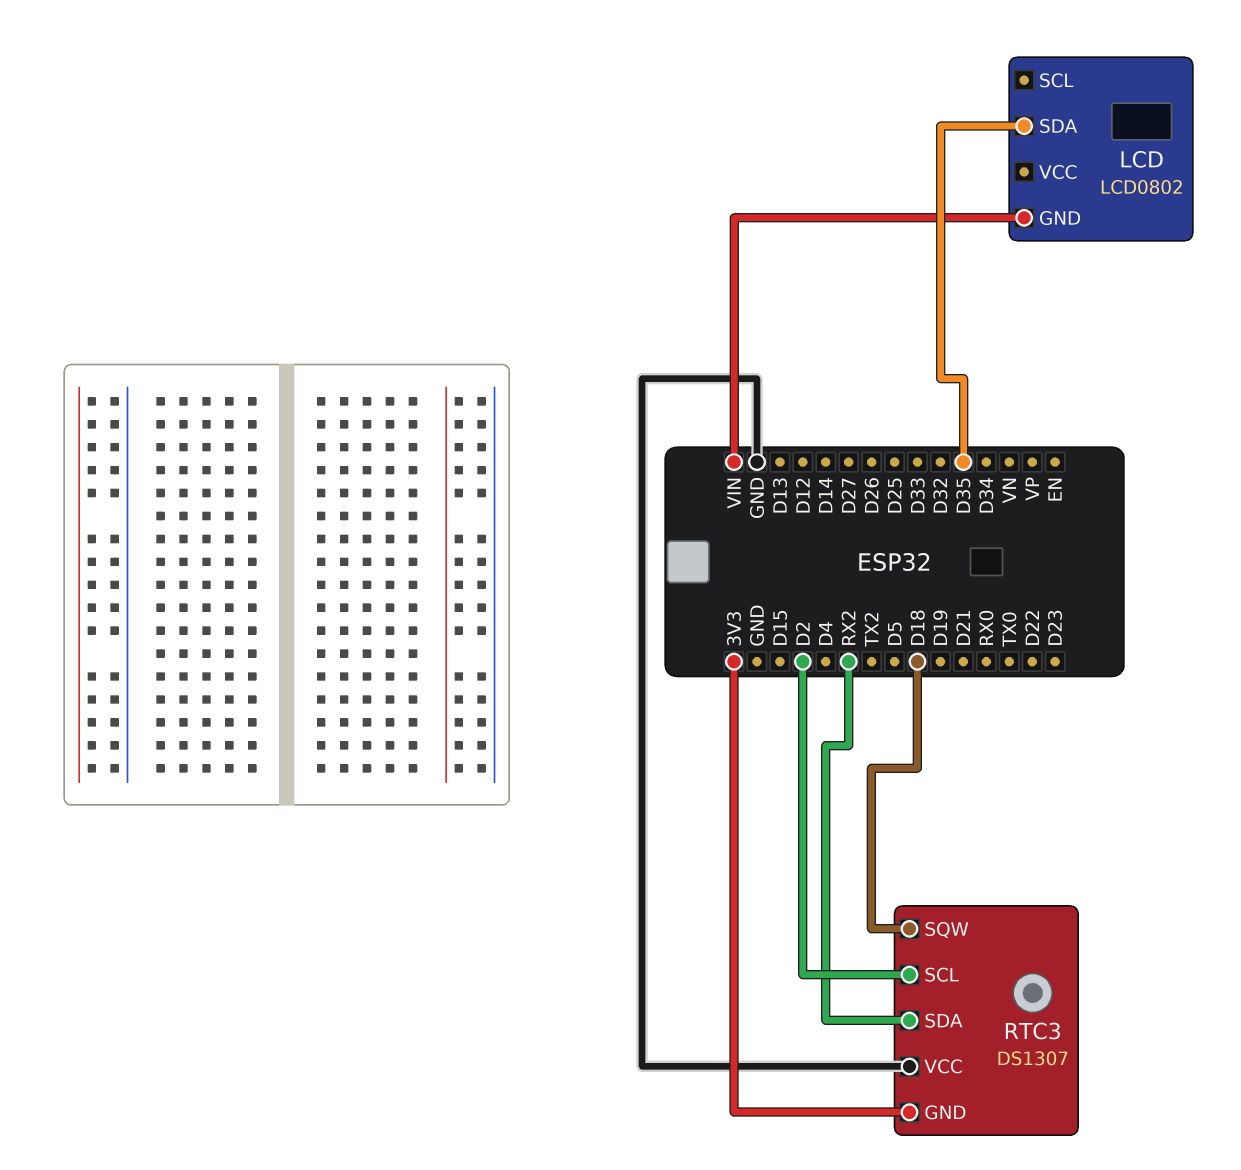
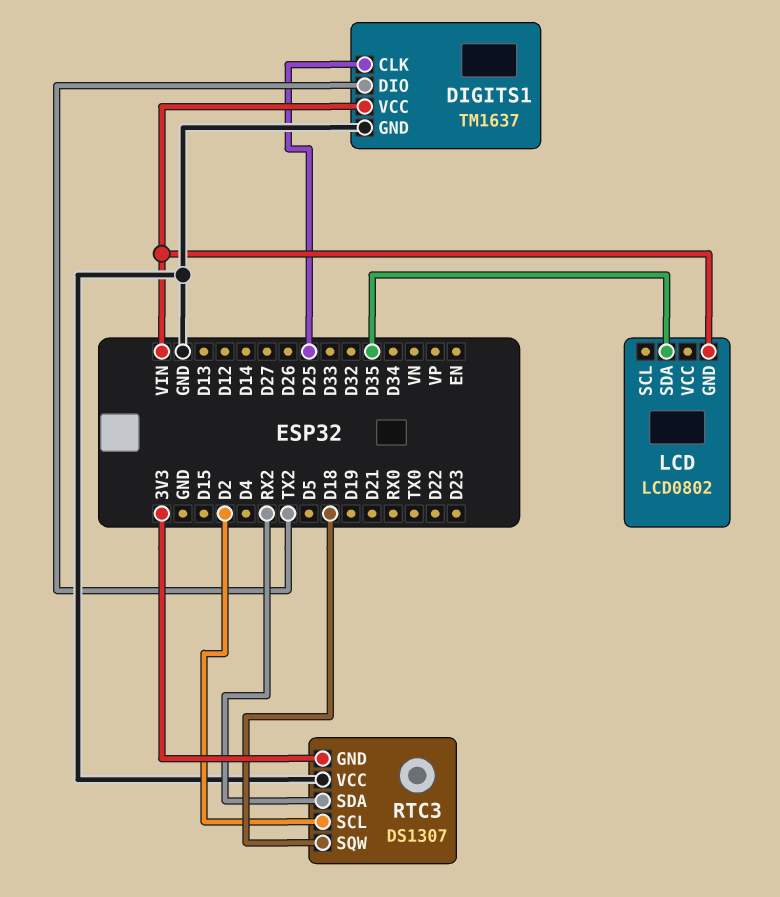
DIGITS1: none -> TM1637
DIGITS1 pin CLK: none -> D25
DIGITS1 pin DIO: none -> TX2
DIGITS1 pin GND: none -> GND
DIGITS1 pin VCC: none -> VIN

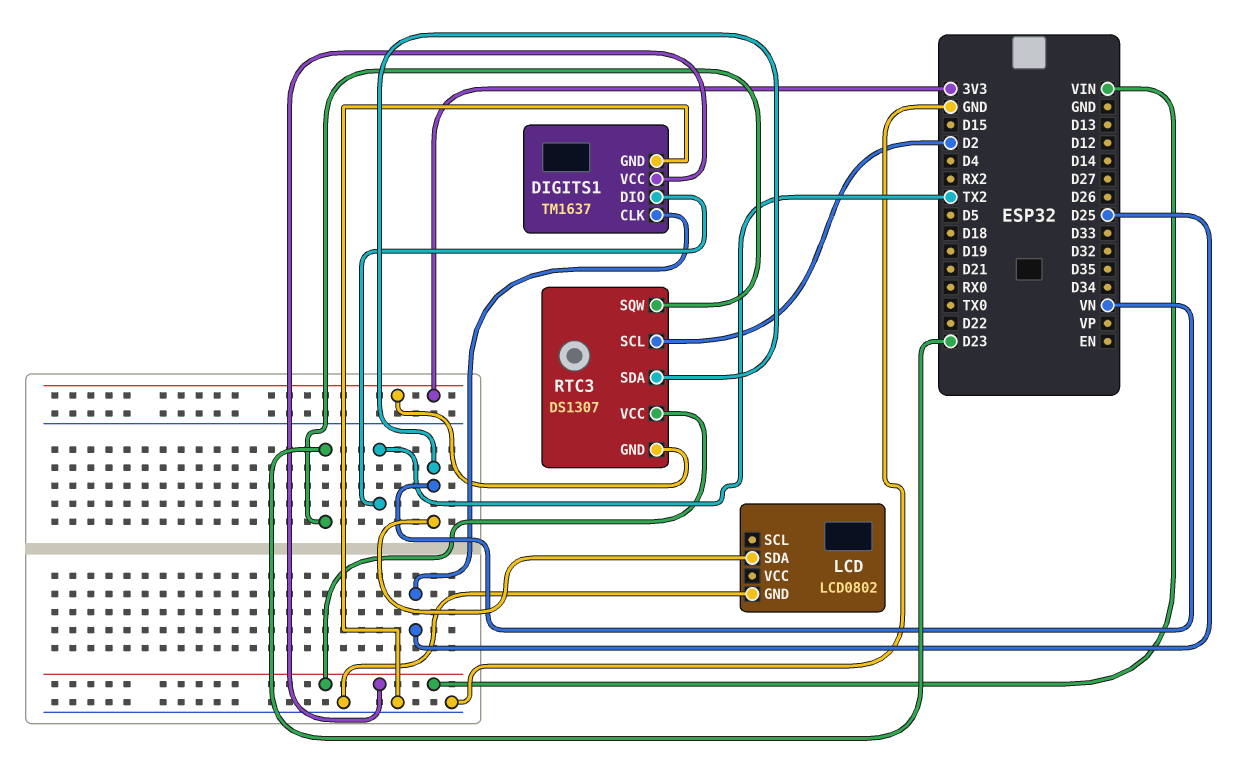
LCD pin GND: VIN -> GND
LCD pin SDA: D35 -> VN
RTC3 pin SDA: RX2 -> VN
RTC3 pin SQW: D18 -> D23
RTC3 pin VCC: GND -> VIN

